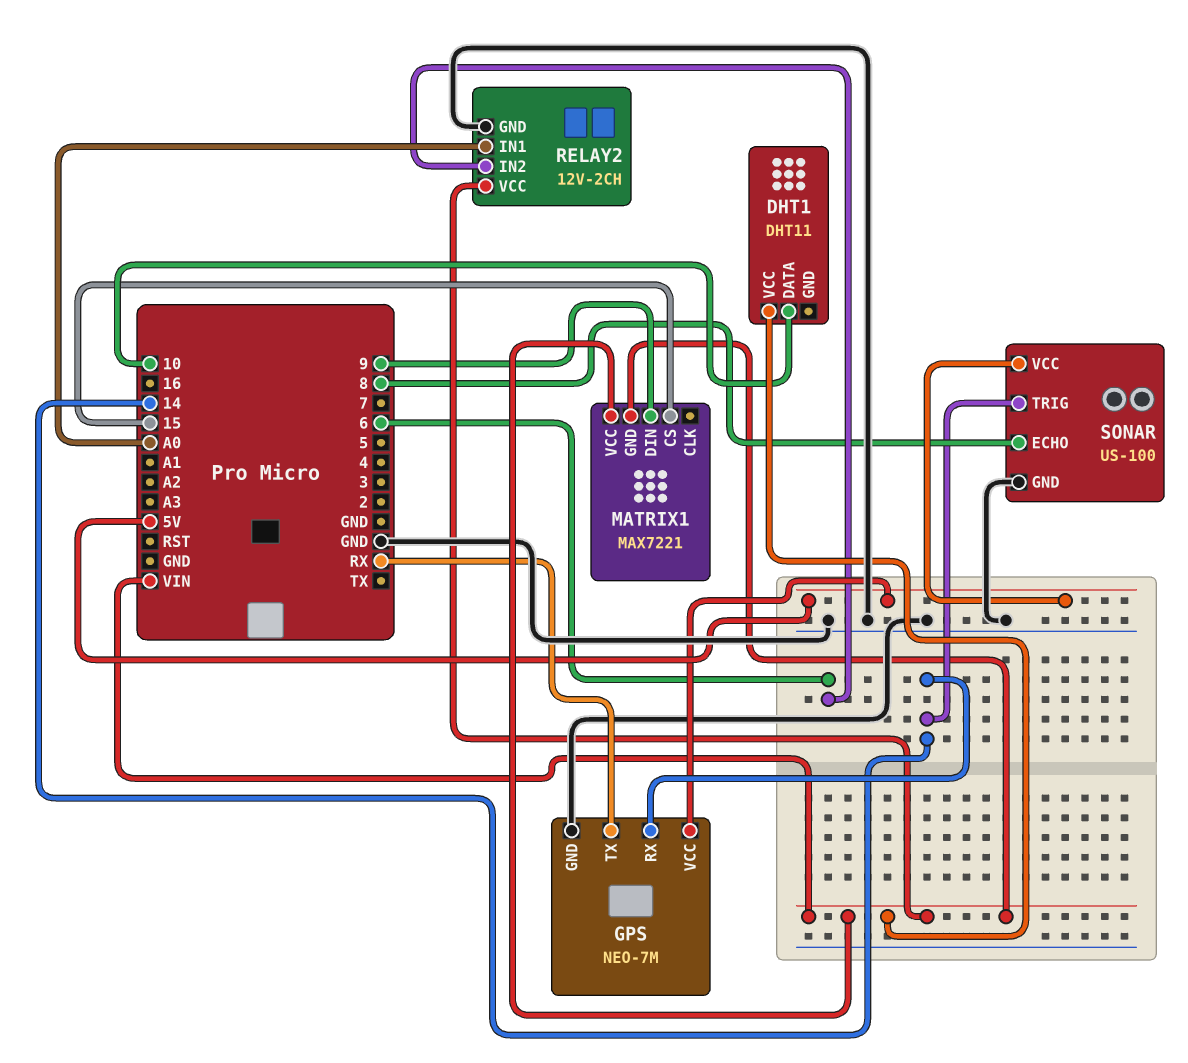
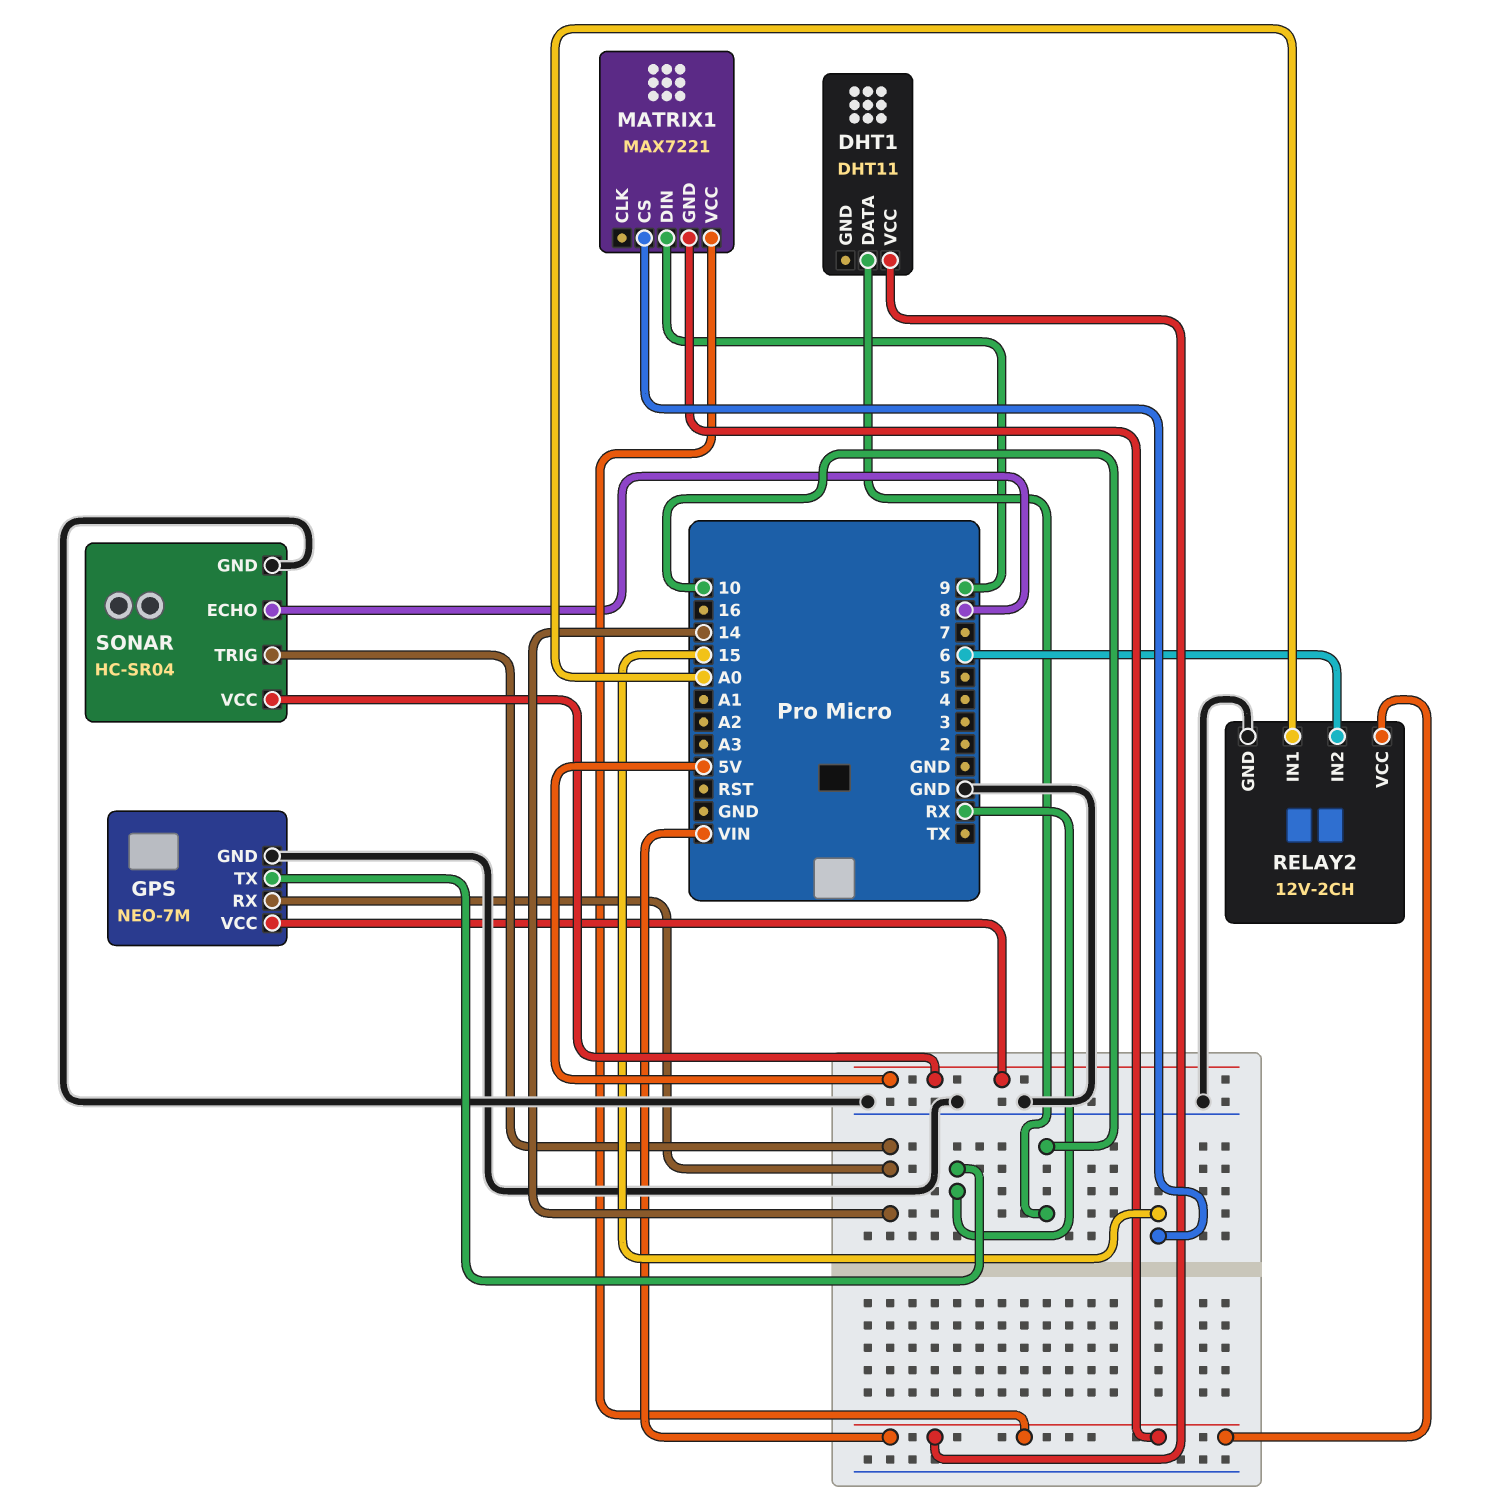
SONAR: US-100 -> HC-SR04

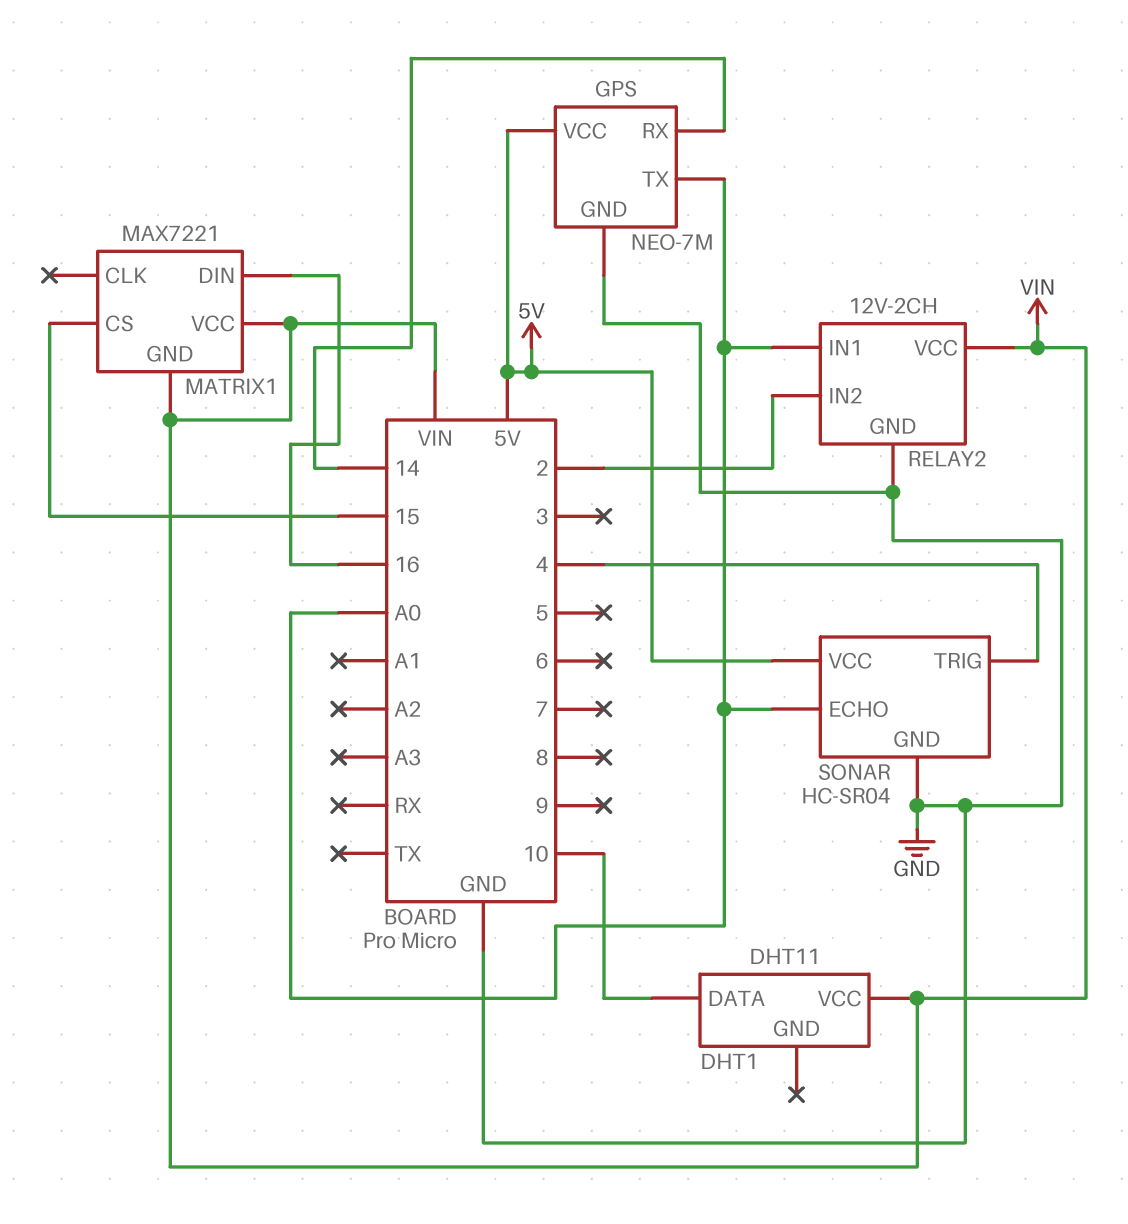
GPS pin TX: RX -> A0
MATRIX1 pin DIN: 9 -> 16
RELAY2 pin IN2: 6 -> 2
SONAR pin ECHO: 8 -> A0
SONAR pin TRIG: 14 -> 4

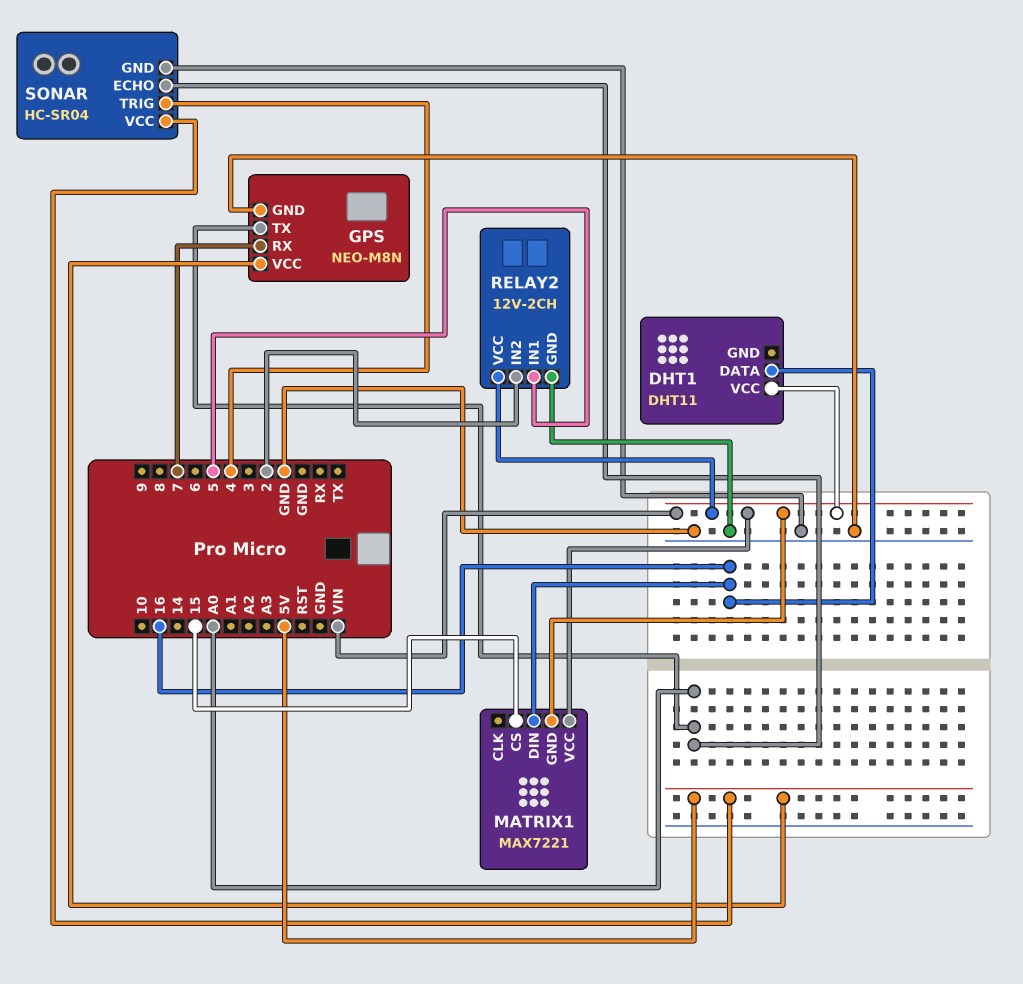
DHT1 pin DATA: 10 -> 16
GPS: NEO-7M -> NEO-M8N
GPS pin RX: 14 -> 7
RELAY2 pin IN1: A0 -> 5

